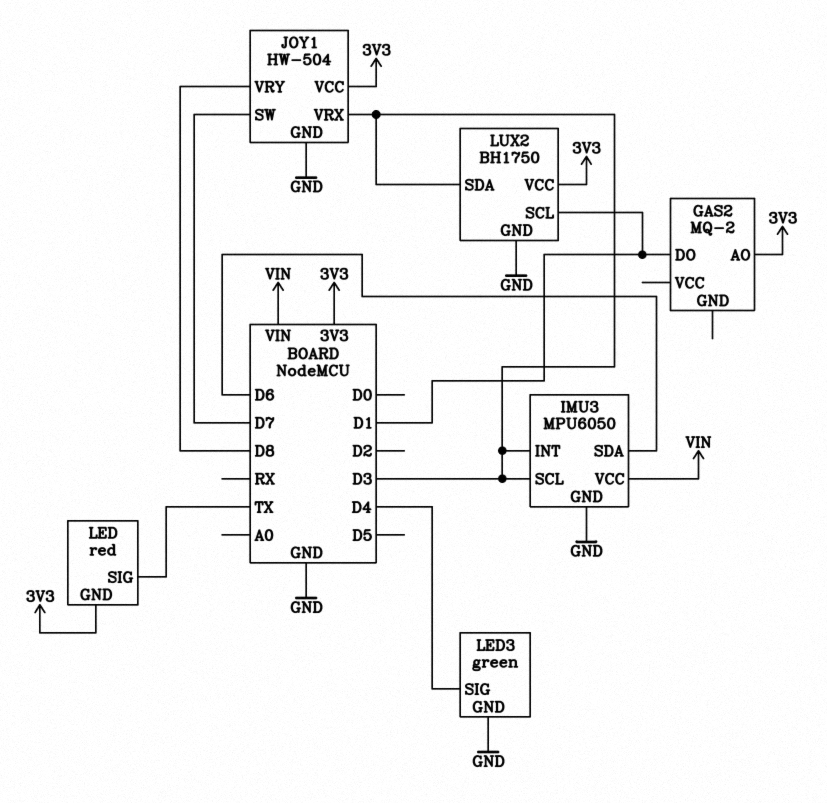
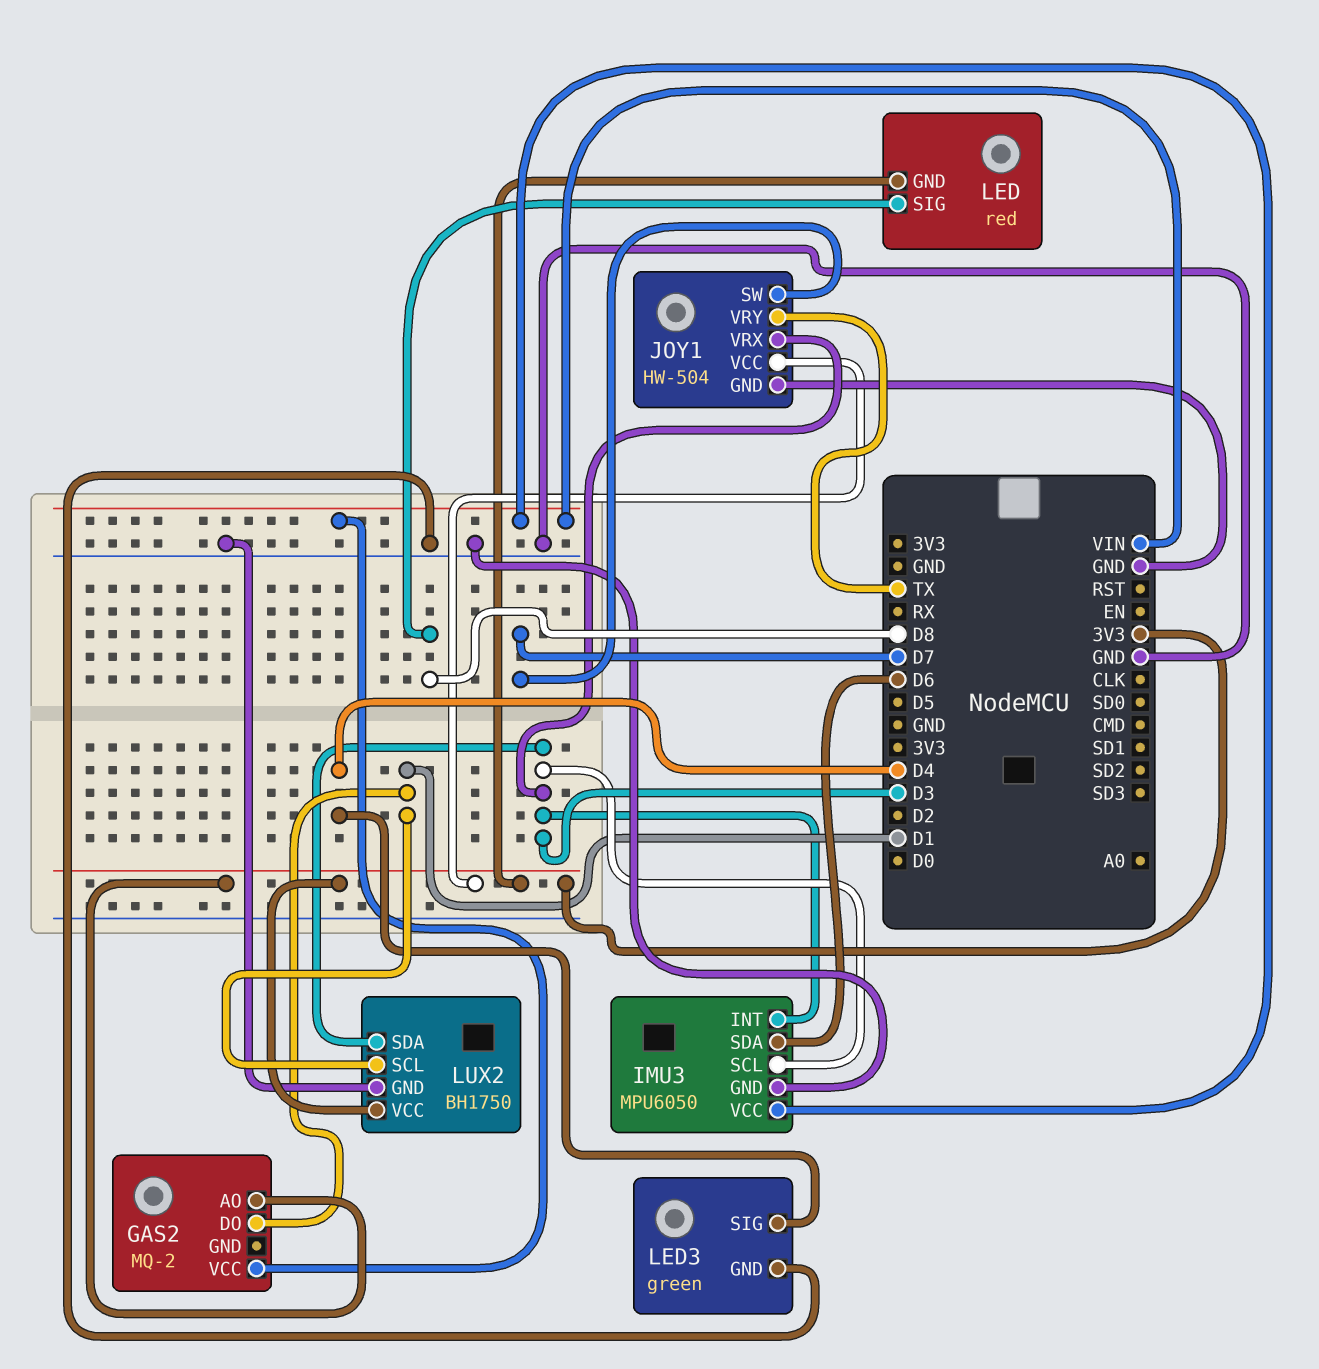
GAS2 pin VCC: none -> VIN
JOY1 pin VRY: D8 -> TX
LED pin SIG: TX -> D8

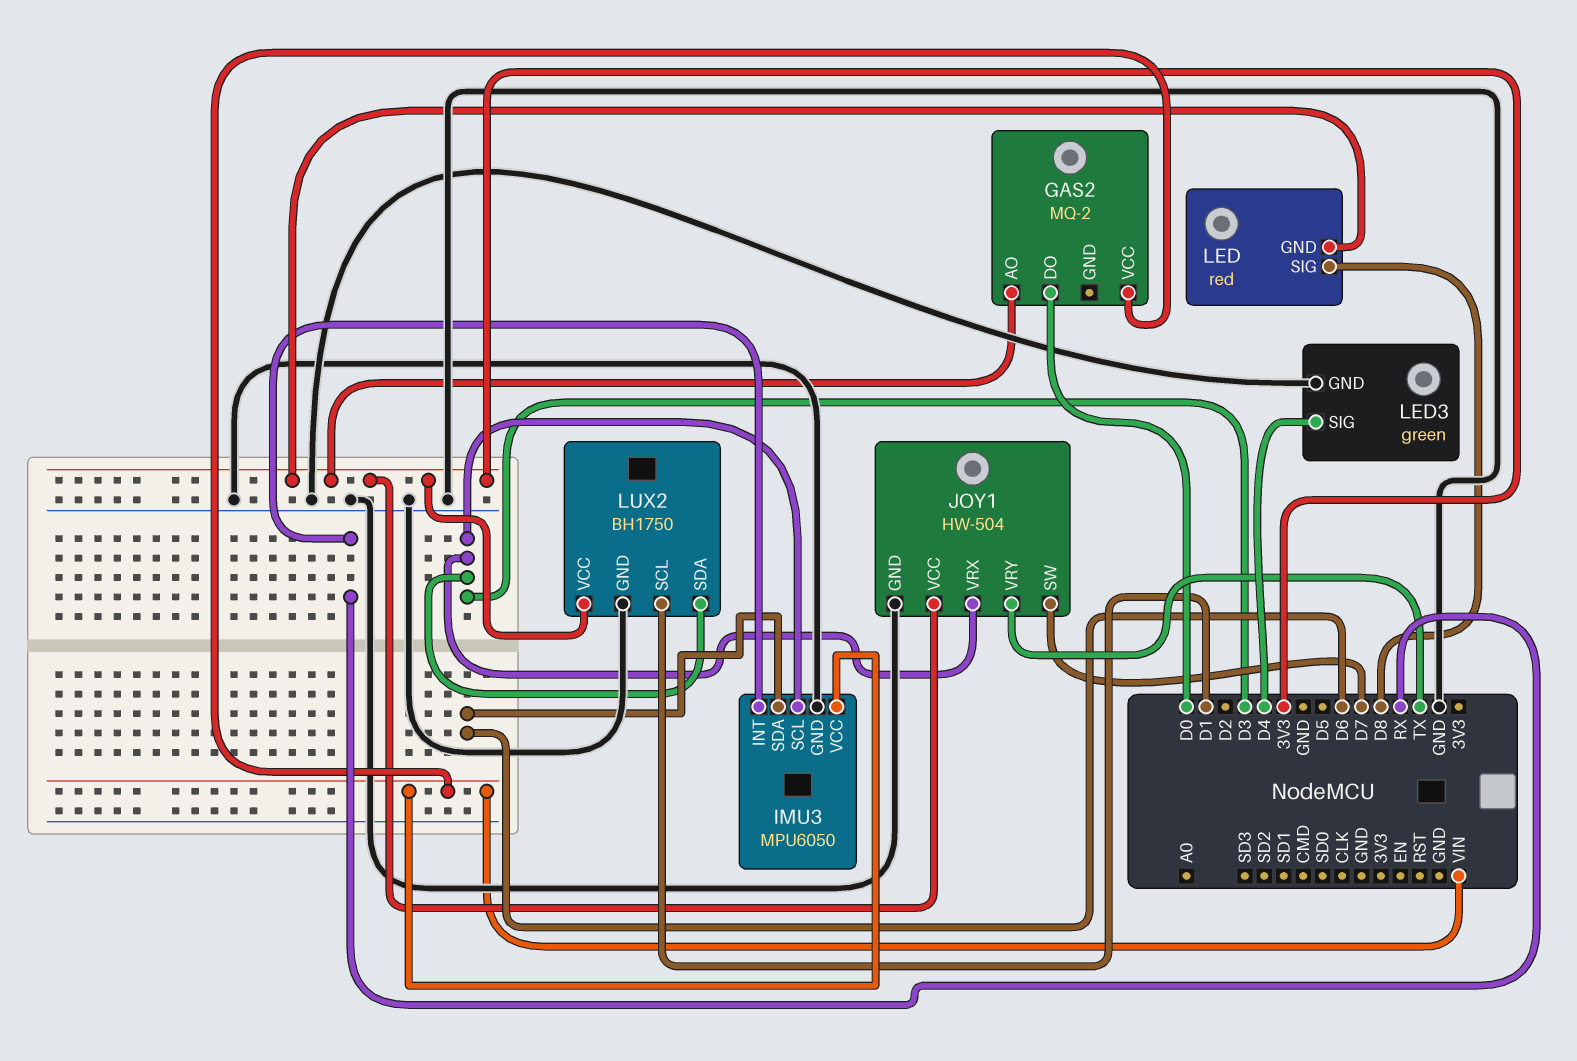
GAS2 pin DO: D1 -> D0
IMU3 pin INT: D3 -> RX

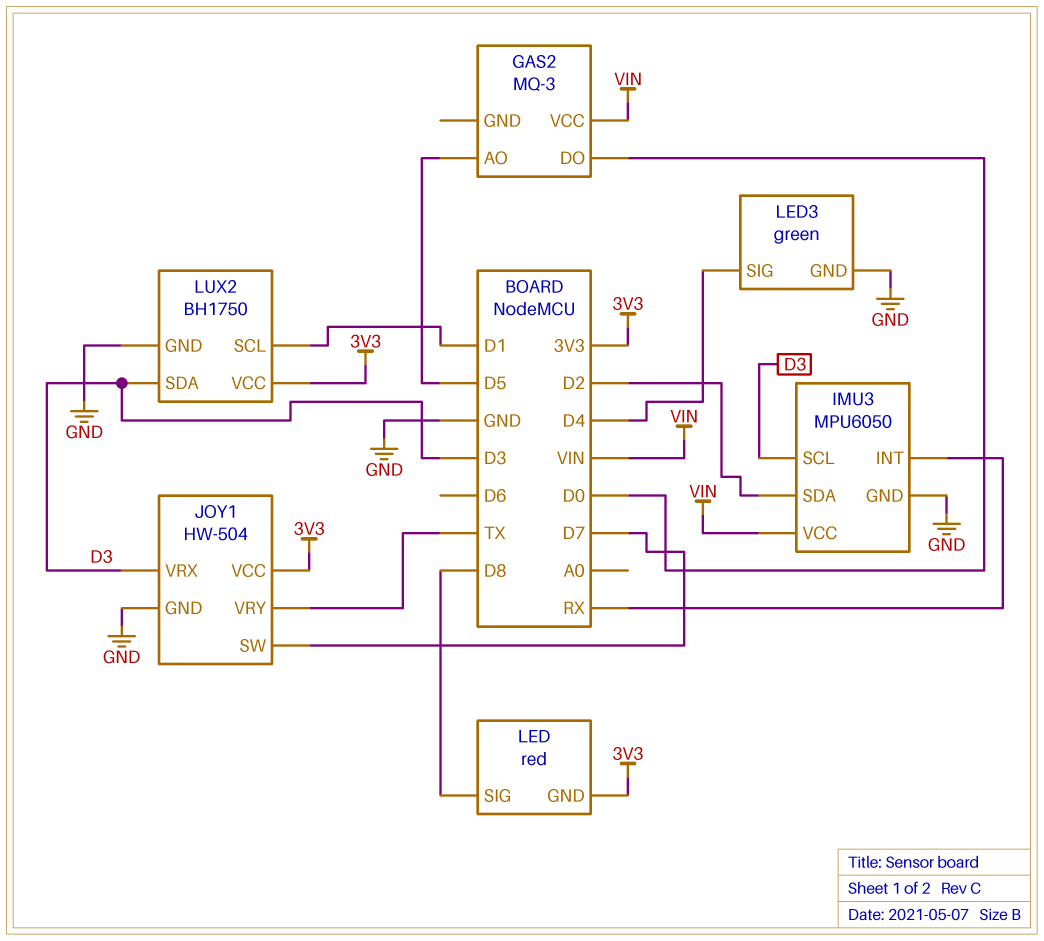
GAS2: MQ-2 -> MQ-3
GAS2 pin AO: 3V3 -> D5
IMU3 pin SDA: D6 -> D2

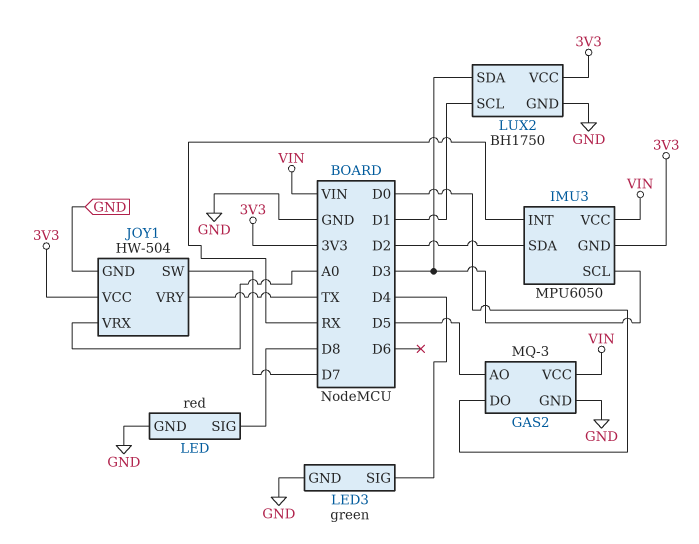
GAS2 pin GND: none -> GND
IMU3 pin GND: GND -> 3V3
JOY1 pin VRX: D3 -> A0
LED pin GND: 3V3 -> GND

